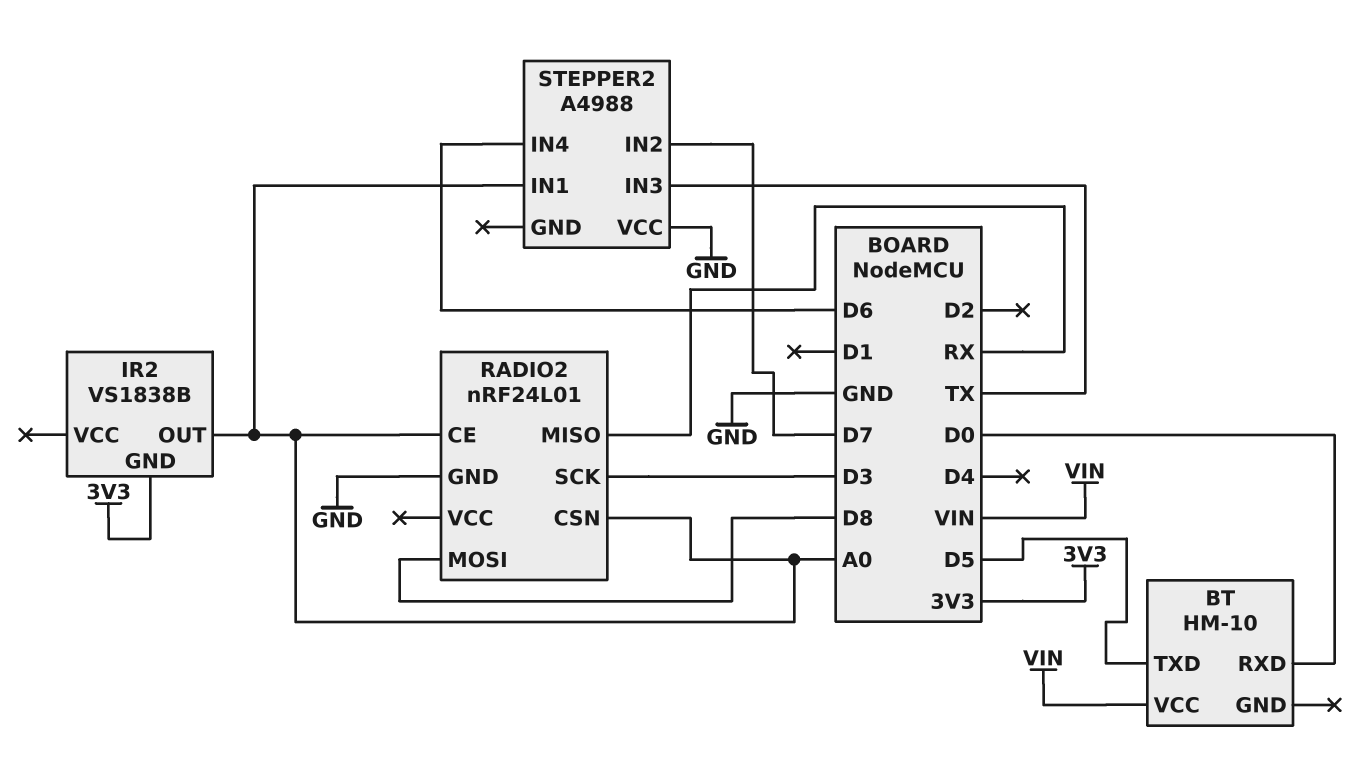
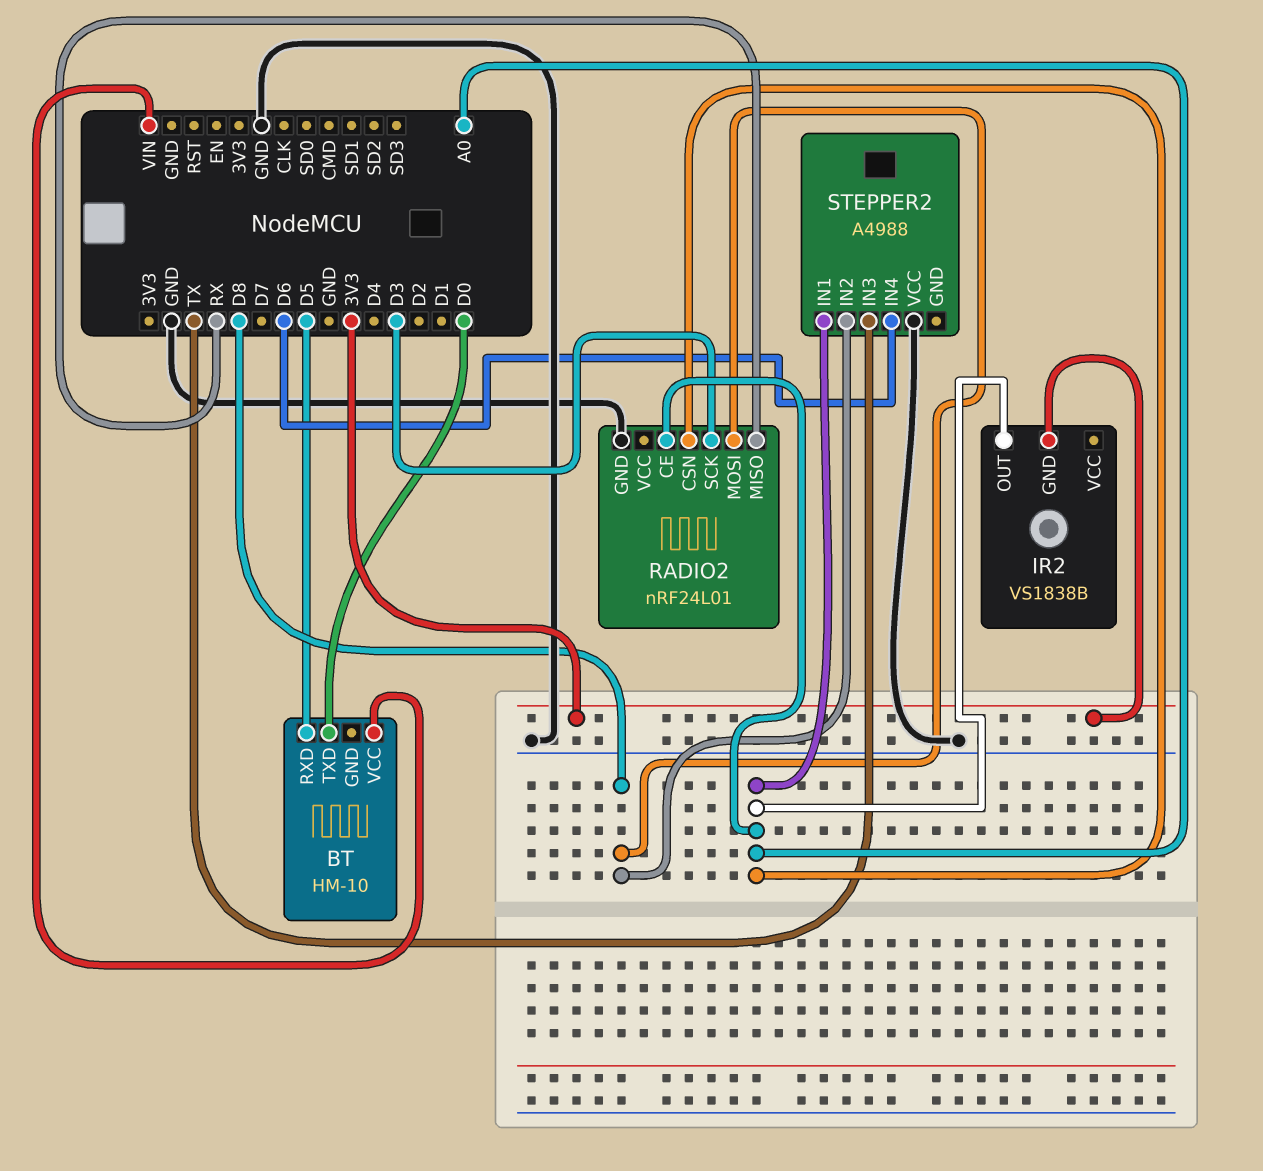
BT pin RXD: D0 -> D5
BT pin TXD: D5 -> D0
STEPPER2 pin IN2: D7 -> D8

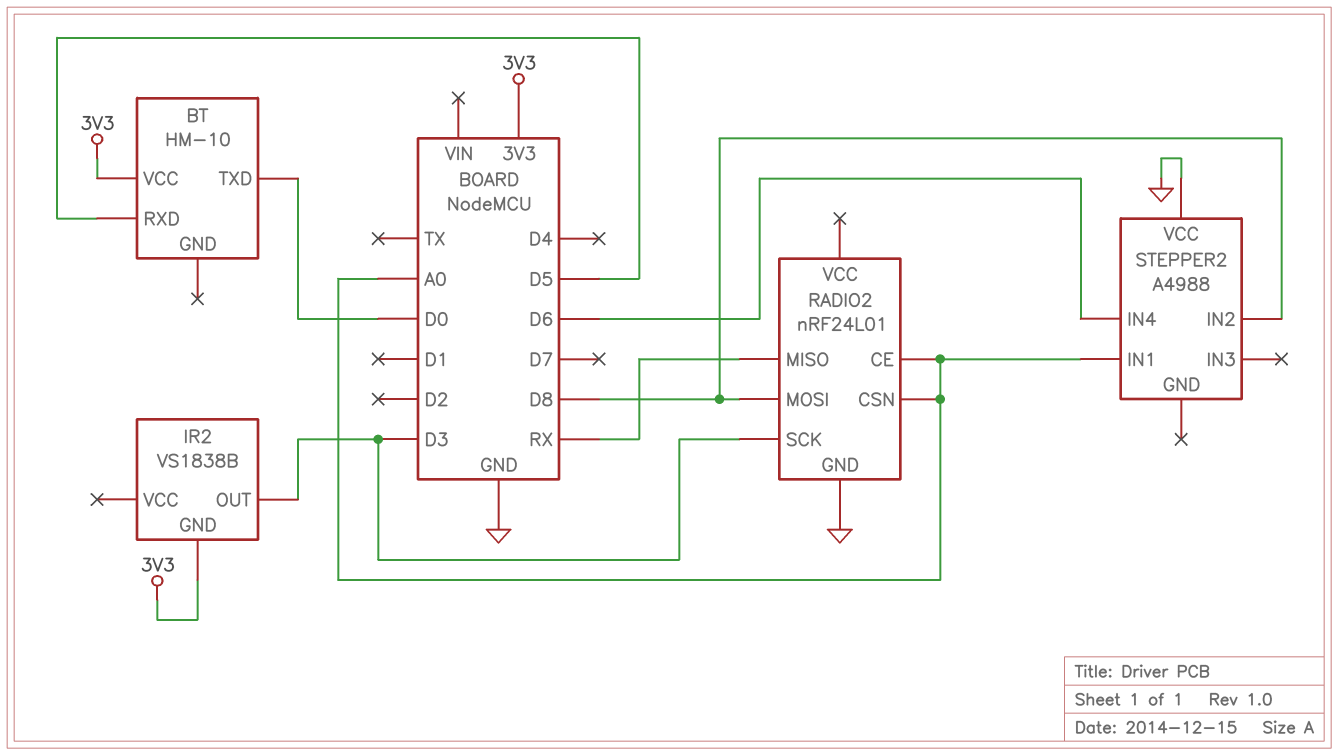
BT pin VCC: VIN -> 3V3
IR2 pin OUT: A0 -> D3
STEPPER2 pin IN3: TX -> none

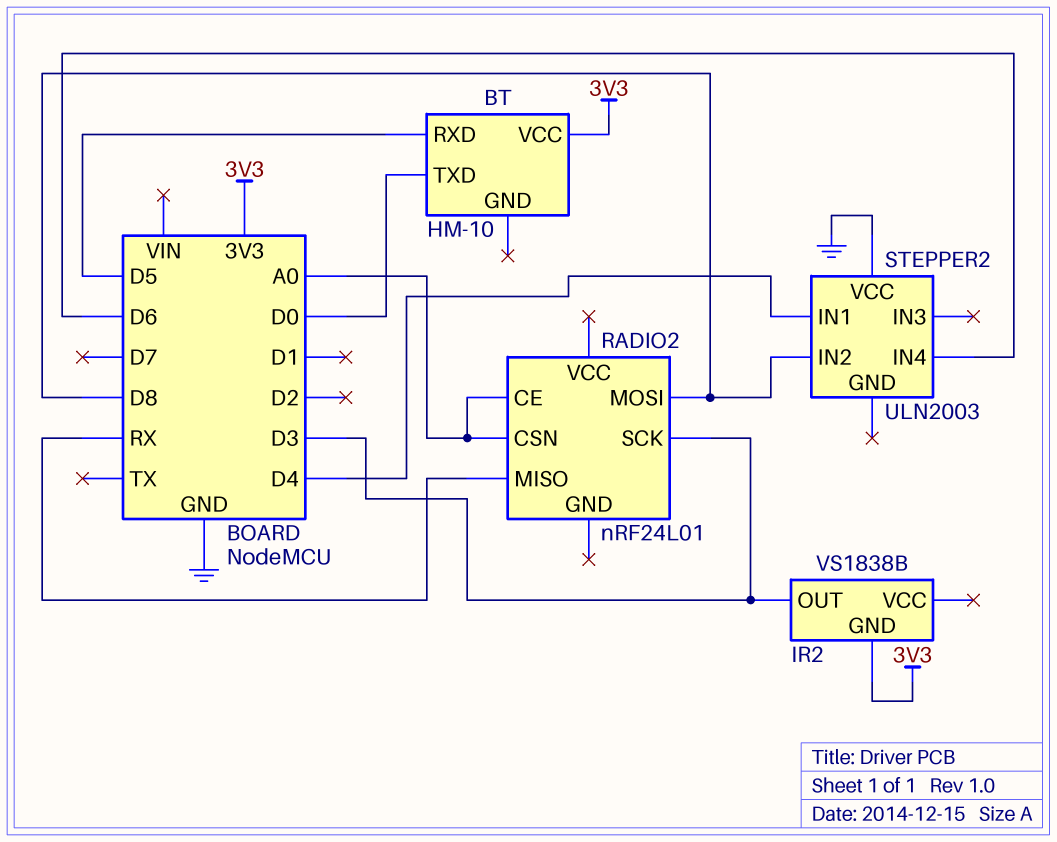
RADIO2 pin GND: GND -> none
STEPPER2: A4988 -> ULN2003
STEPPER2 pin IN1: A0 -> D4

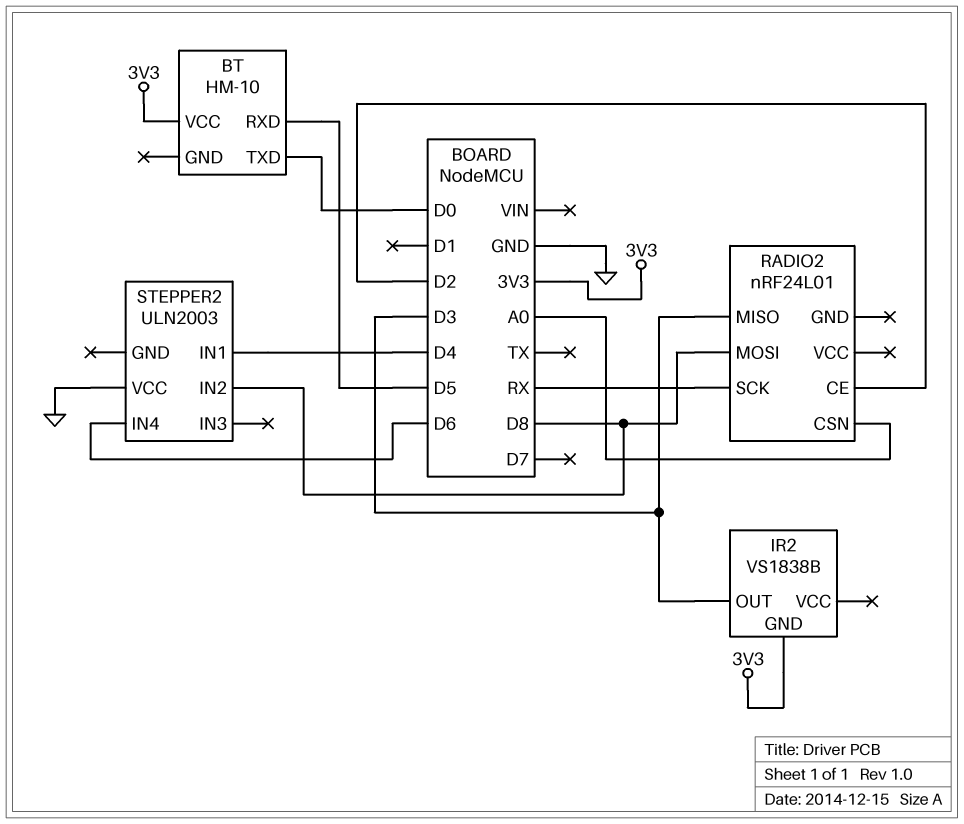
RADIO2 pin CE: A0 -> D2
RADIO2 pin MISO: RX -> D3
RADIO2 pin SCK: D3 -> RX

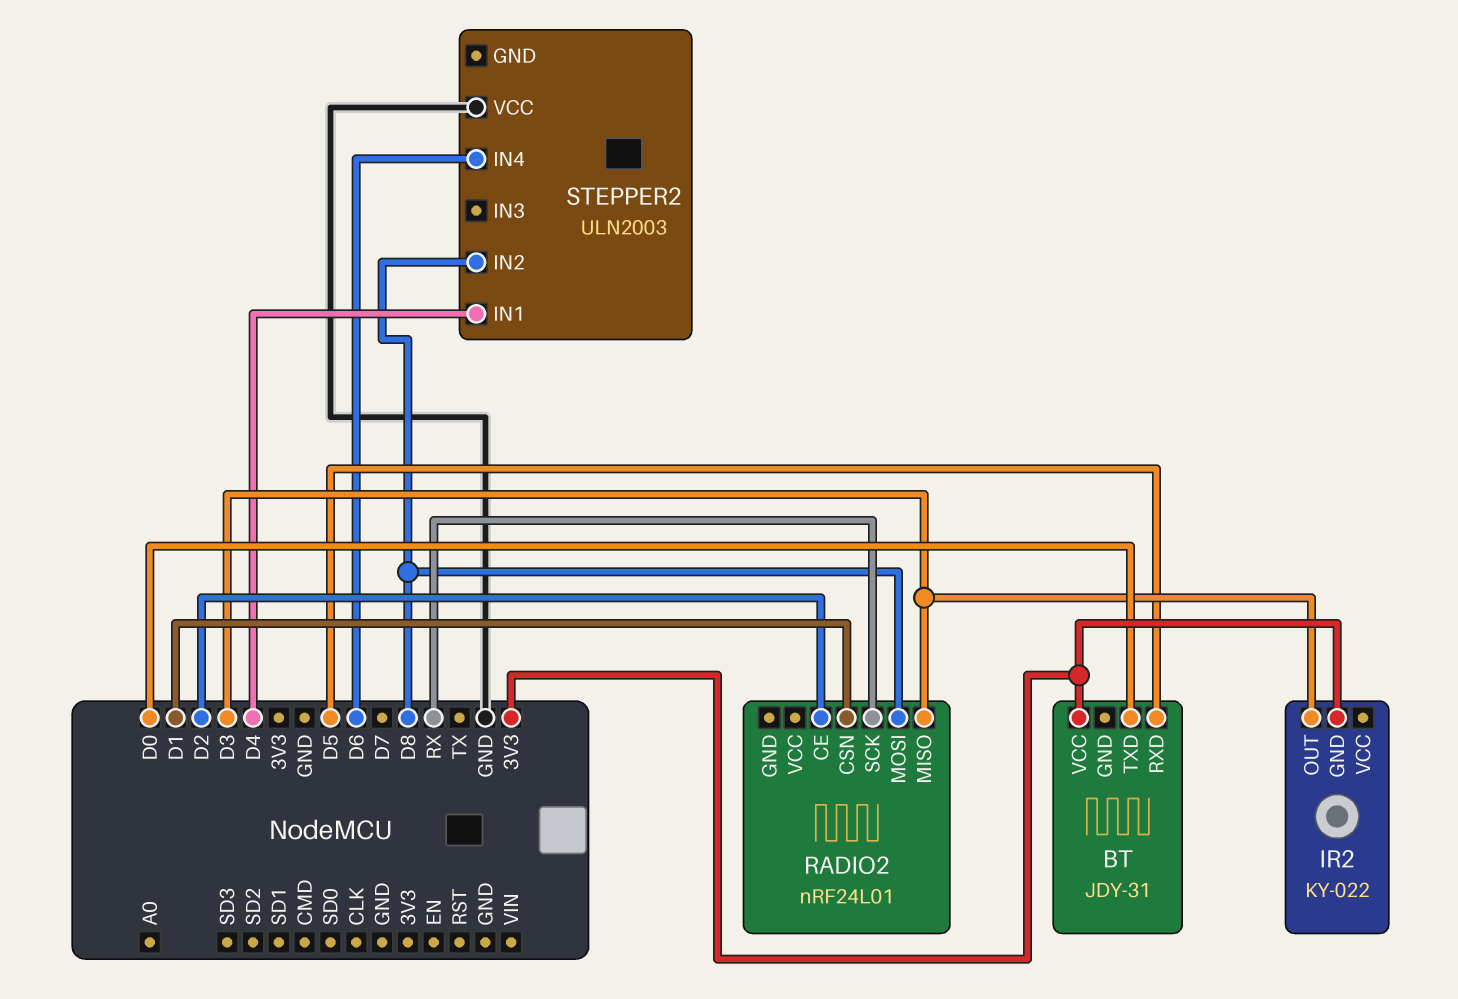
BT: HM-10 -> JDY-31
IR2: VS1838B -> KY-022
RADIO2 pin CSN: A0 -> D1

